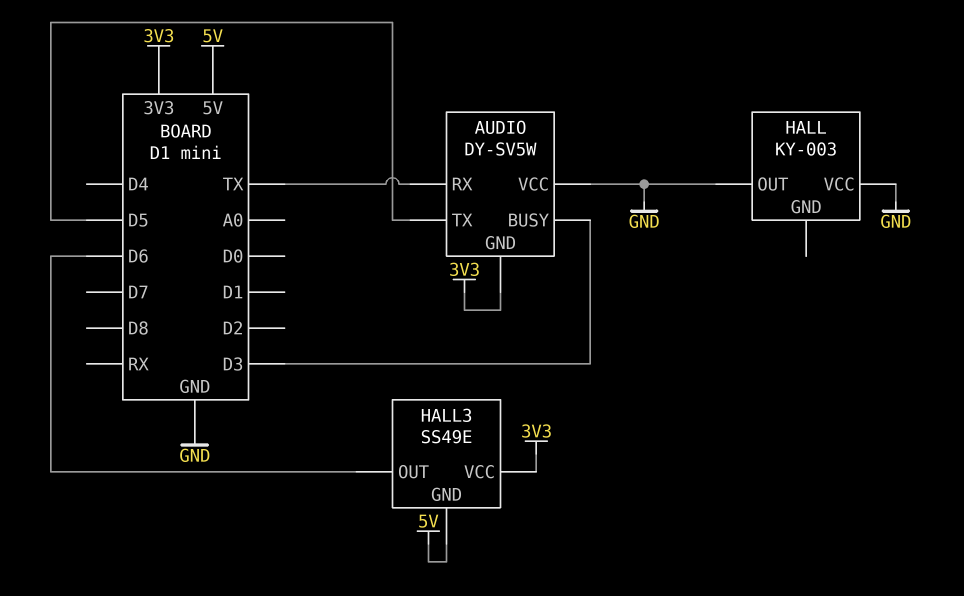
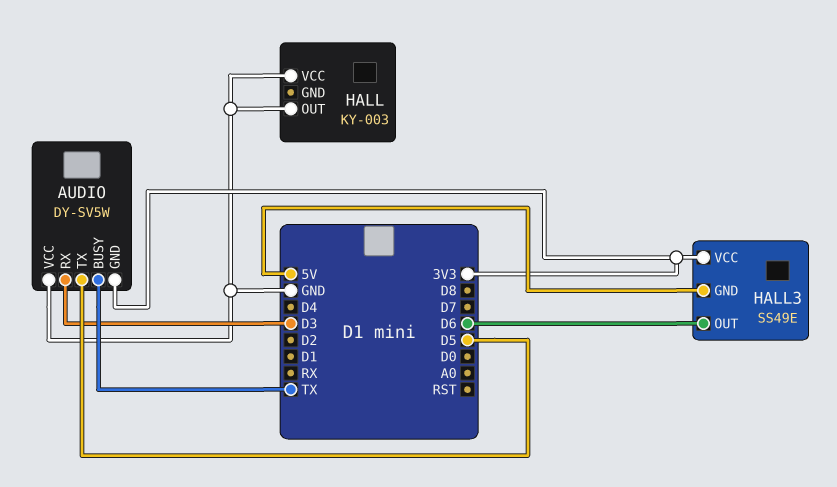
AUDIO pin BUSY: D3 -> TX
AUDIO pin RX: TX -> D3

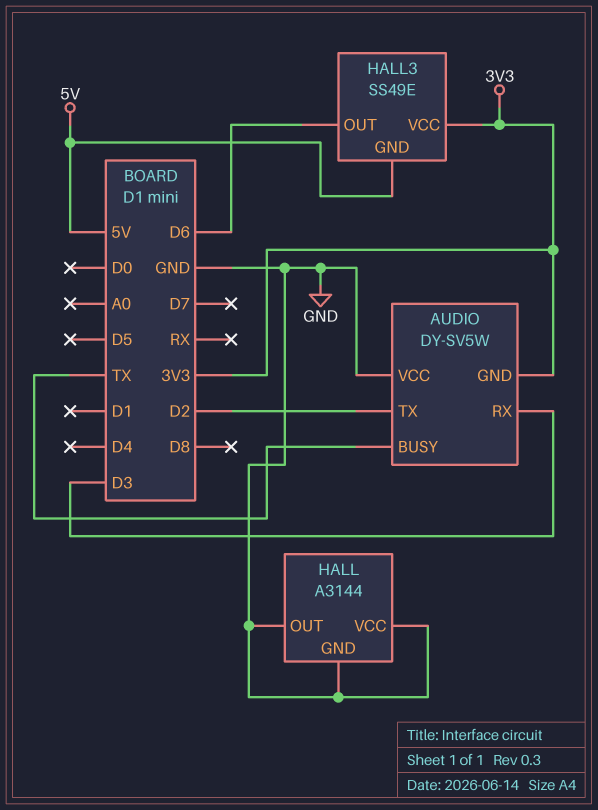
AUDIO pin TX: D5 -> D2
HALL: KY-003 -> A3144
HALL pin GND: none -> GND

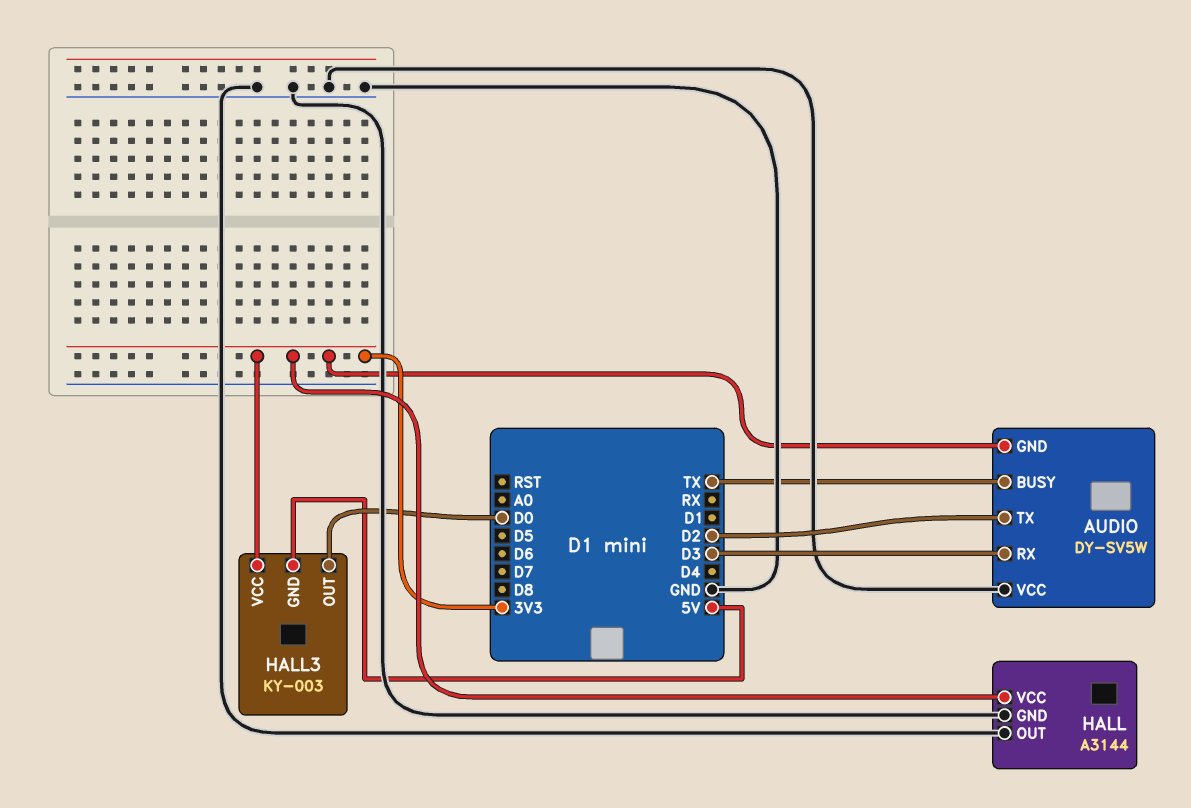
HALL pin VCC: GND -> 3V3
HALL3: SS49E -> KY-003
HALL3 pin OUT: D6 -> D0

